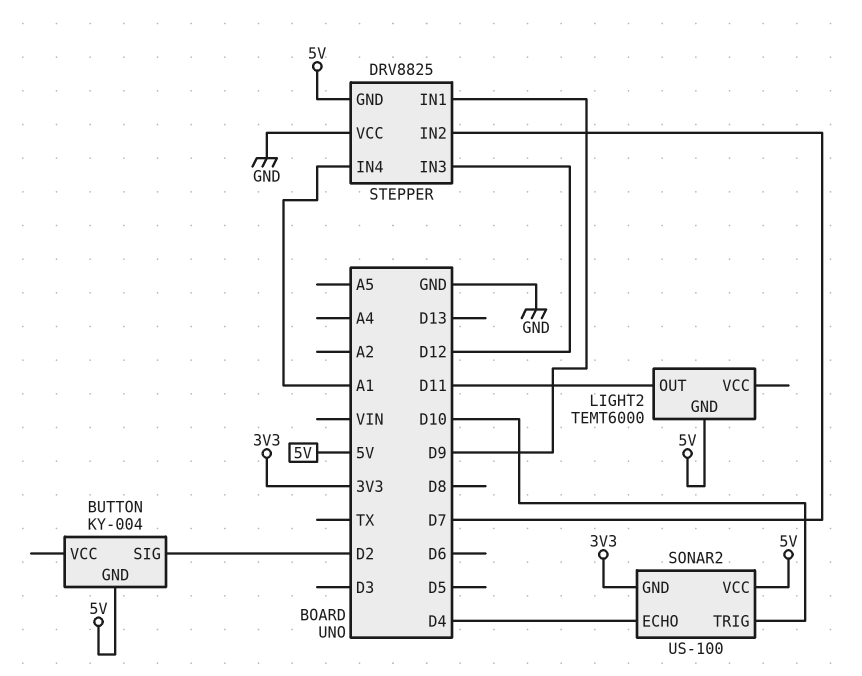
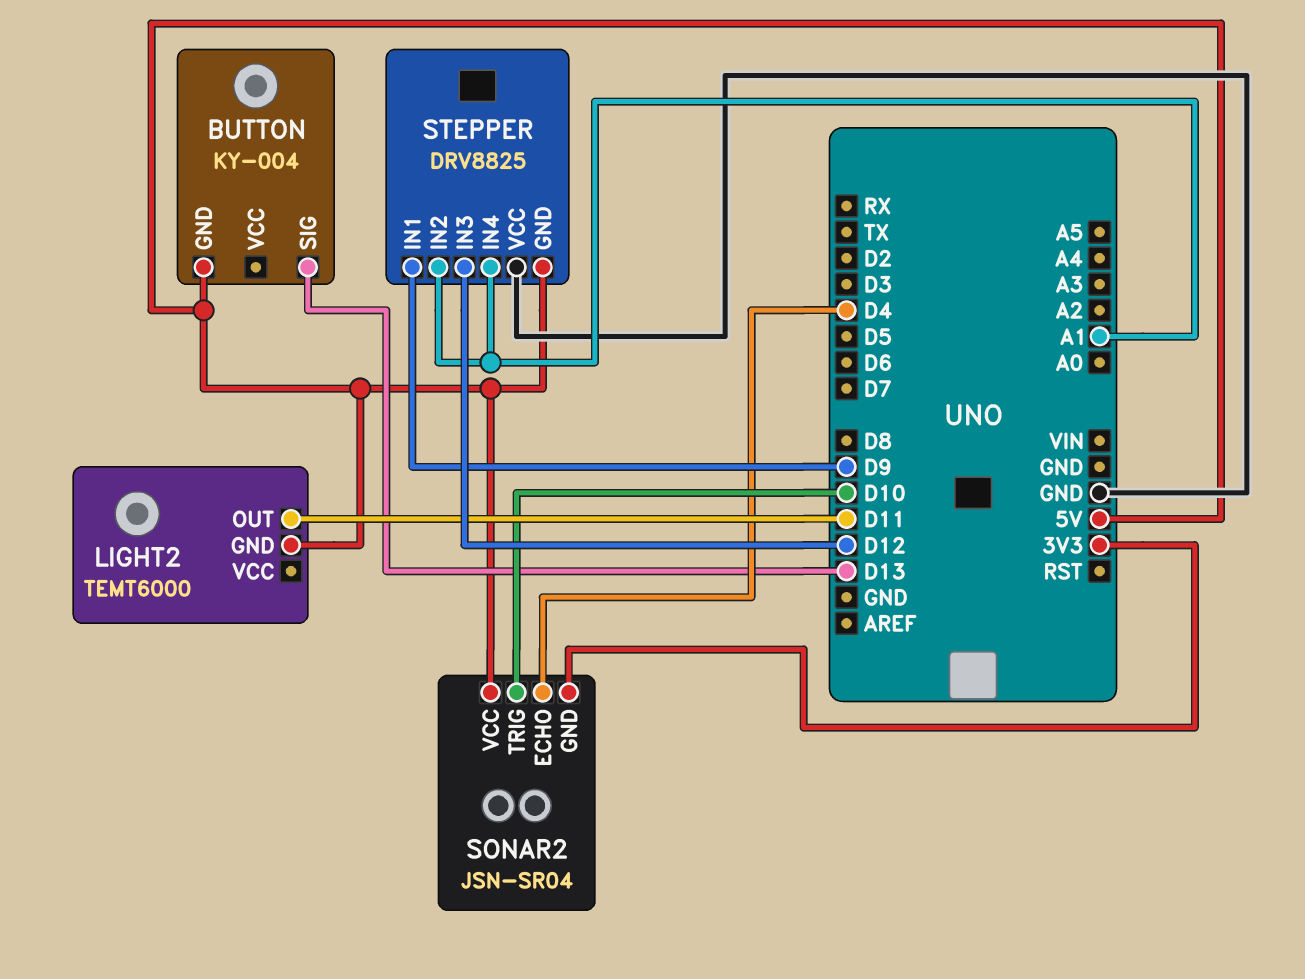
BUTTON pin SIG: D2 -> D13
SONAR2: US-100 -> JSN-SR04
STEPPER pin IN2: D7 -> A1

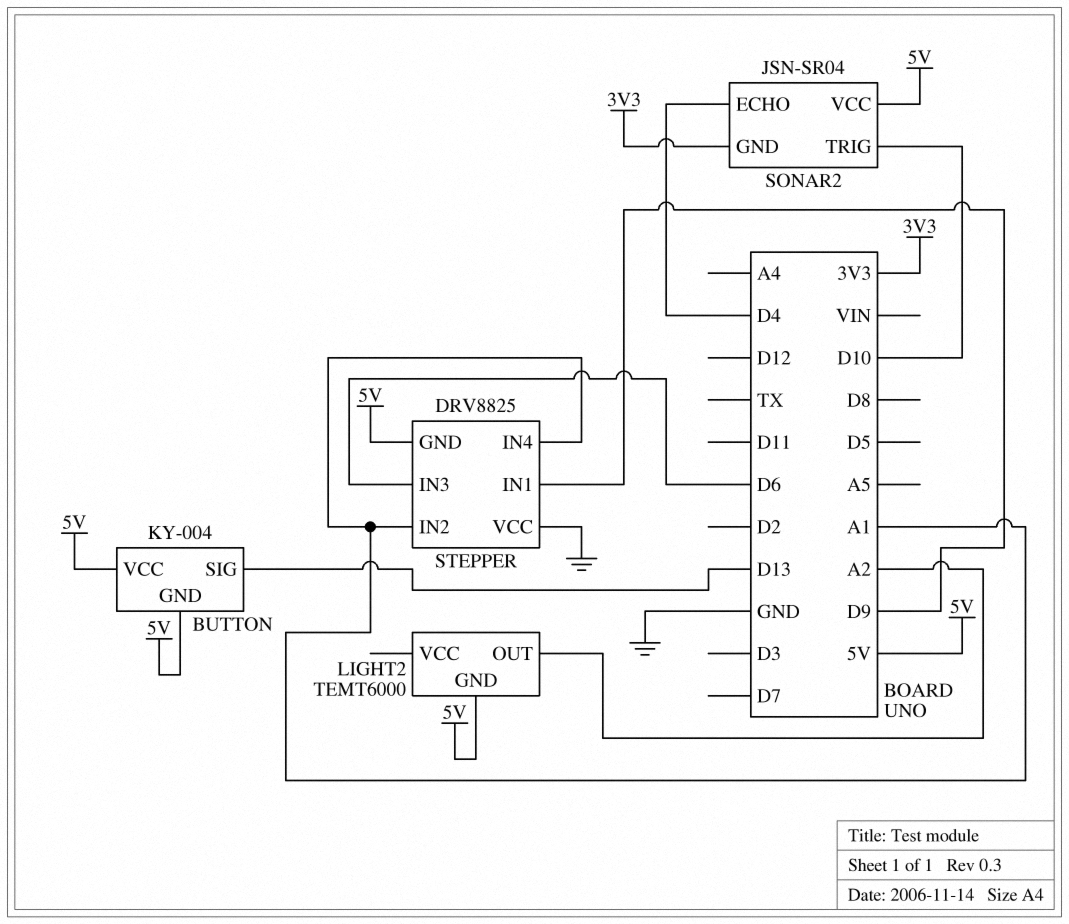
BUTTON pin VCC: none -> 5V
LIGHT2 pin OUT: D11 -> A2
STEPPER pin IN3: D12 -> D6

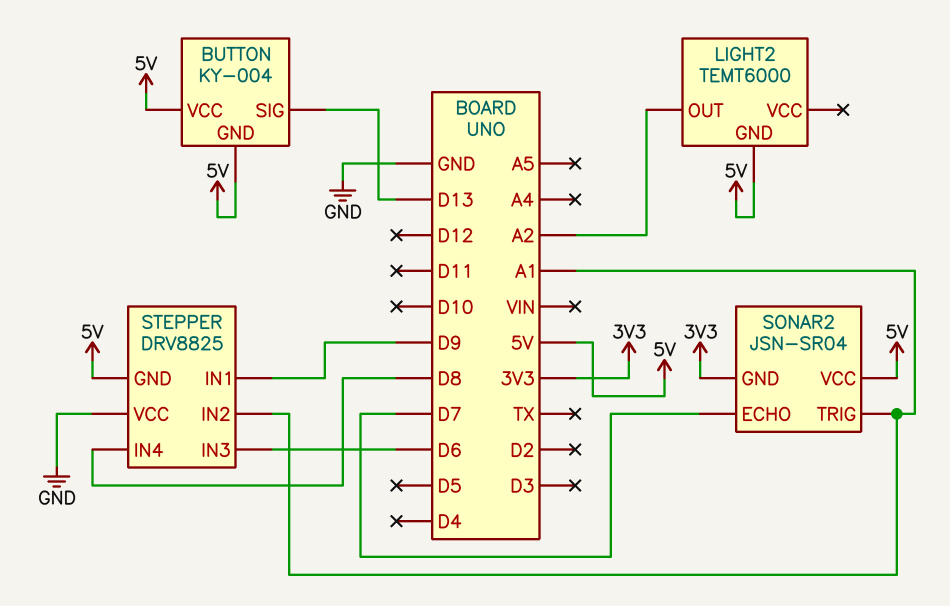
SONAR2 pin ECHO: D4 -> D7
SONAR2 pin TRIG: D10 -> A1
STEPPER pin IN4: A1 -> D8

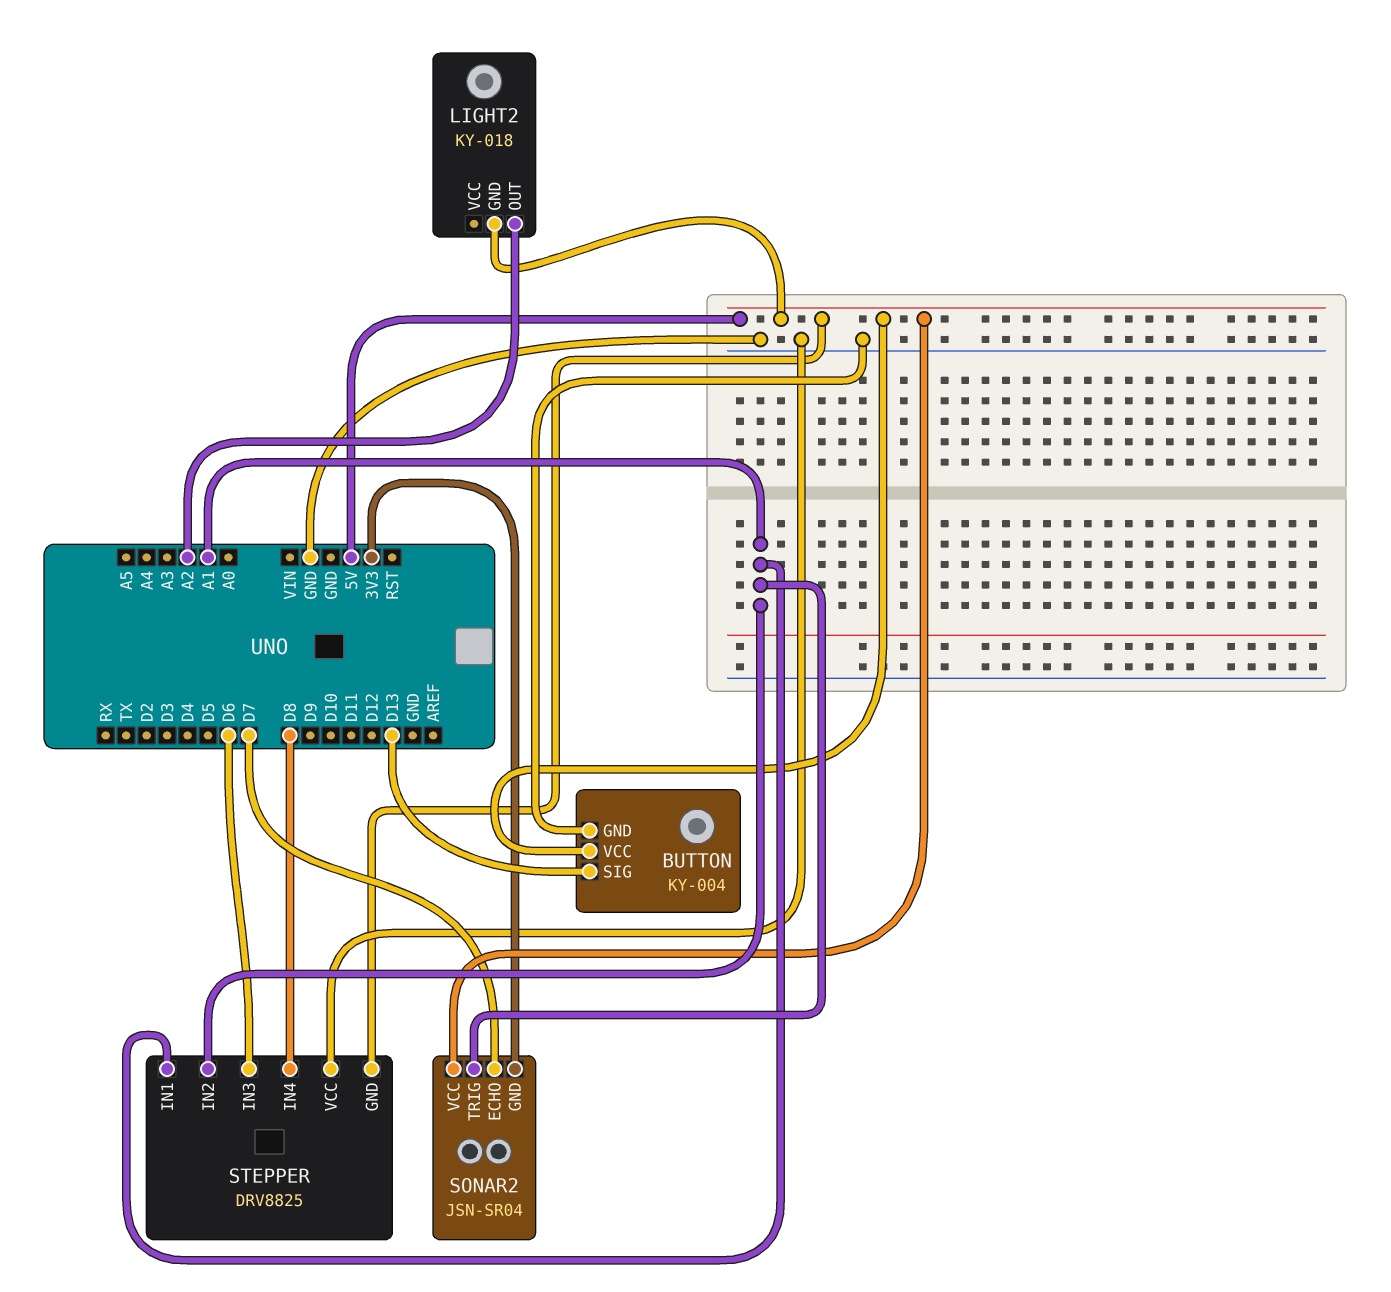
BUTTON pin GND: 5V -> GND
LIGHT2: TEMT6000 -> KY-018
STEPPER pin IN1: D9 -> A1

